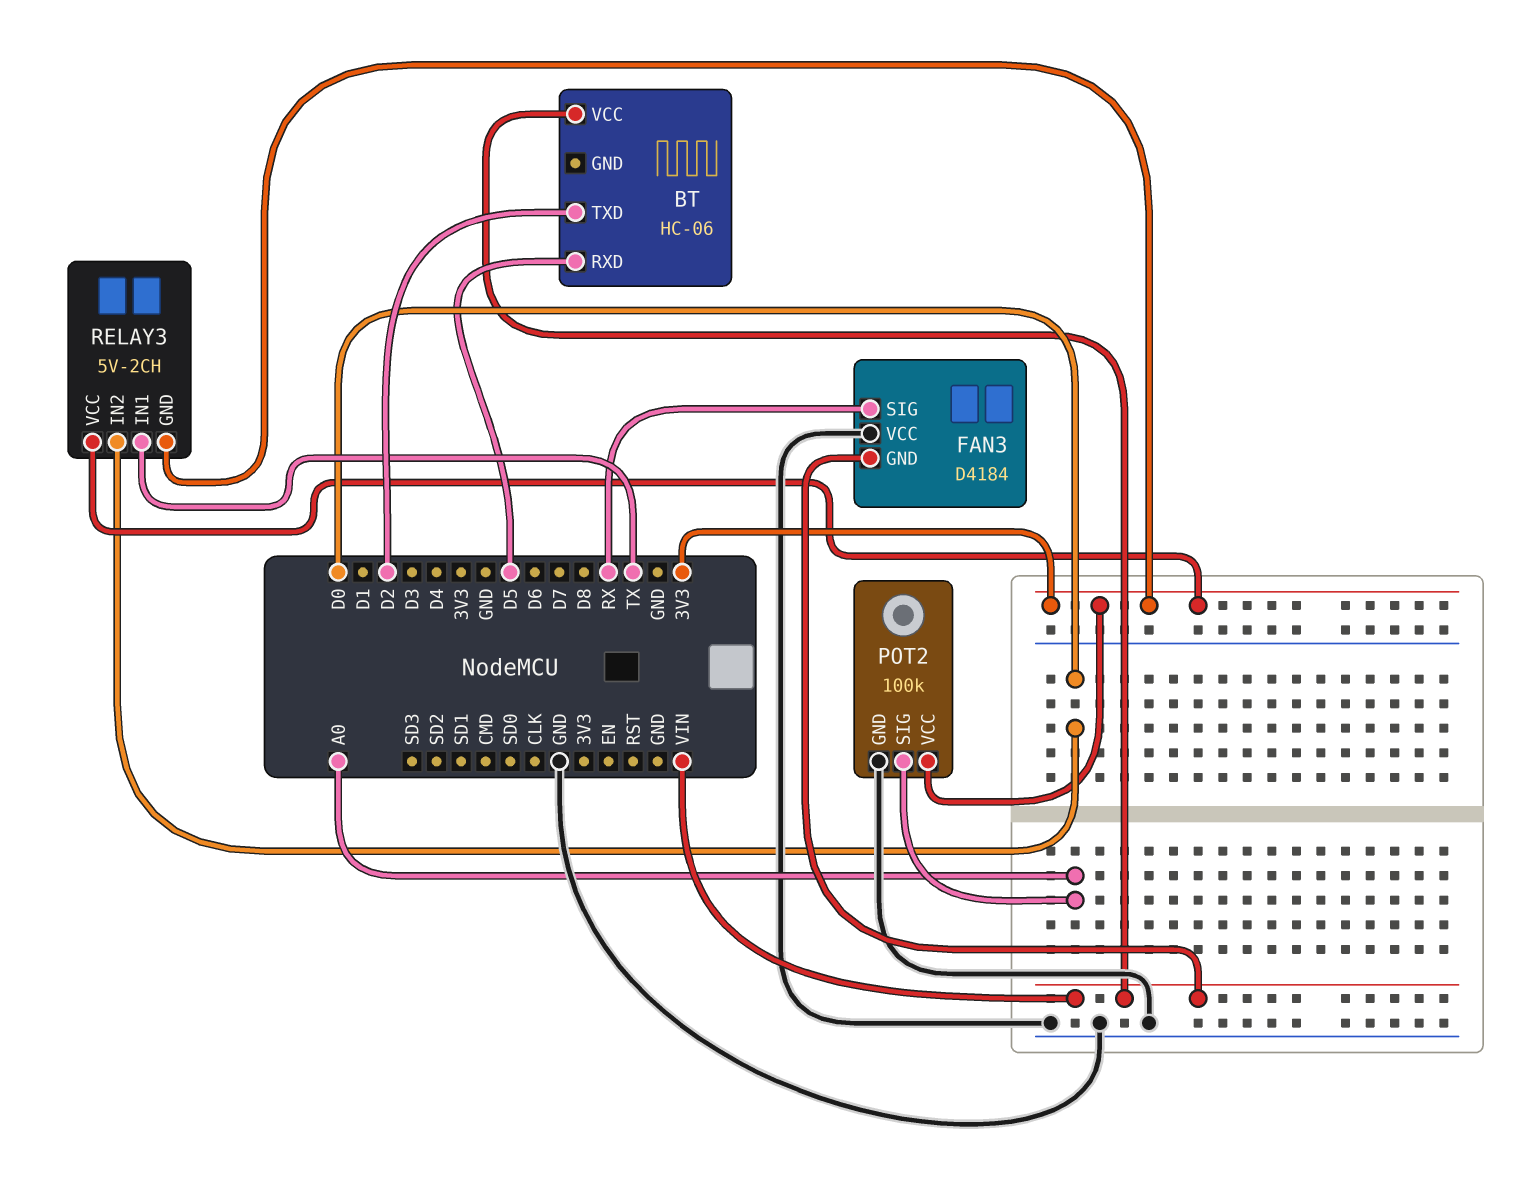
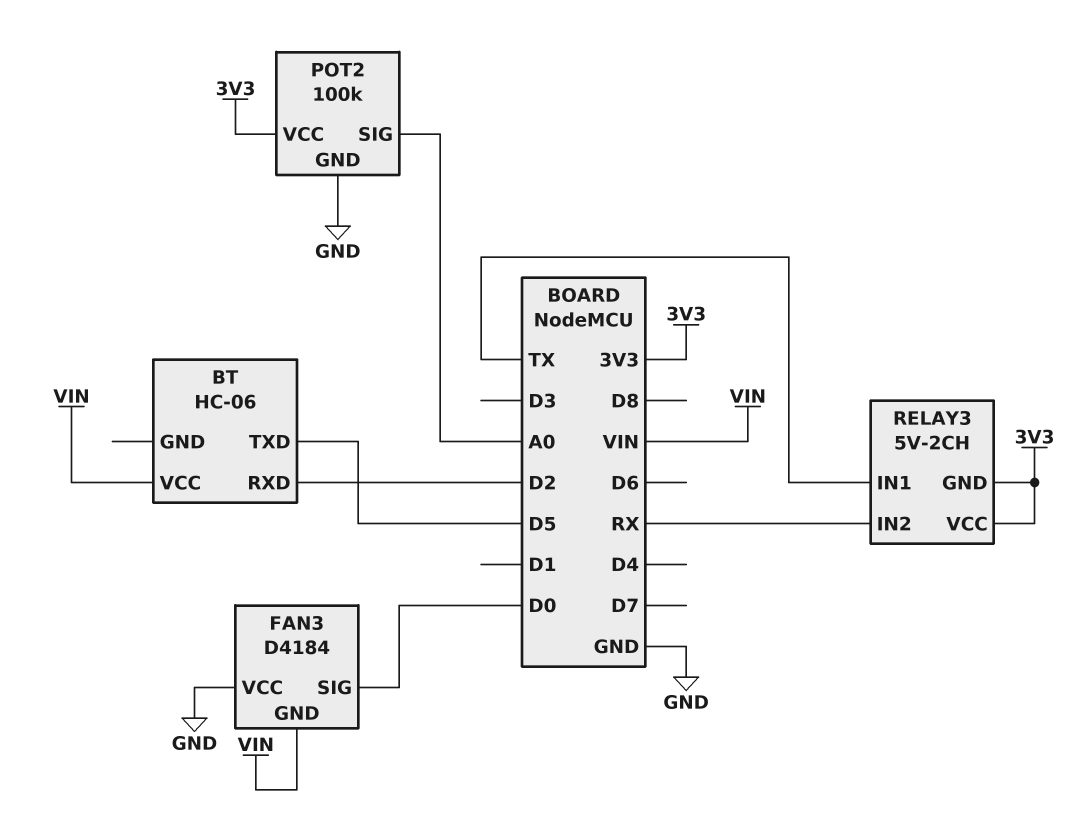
BT pin RXD: D5 -> D2
BT pin TXD: D2 -> D5
FAN3 pin SIG: RX -> D0
RELAY3 pin IN2: D0 -> RX

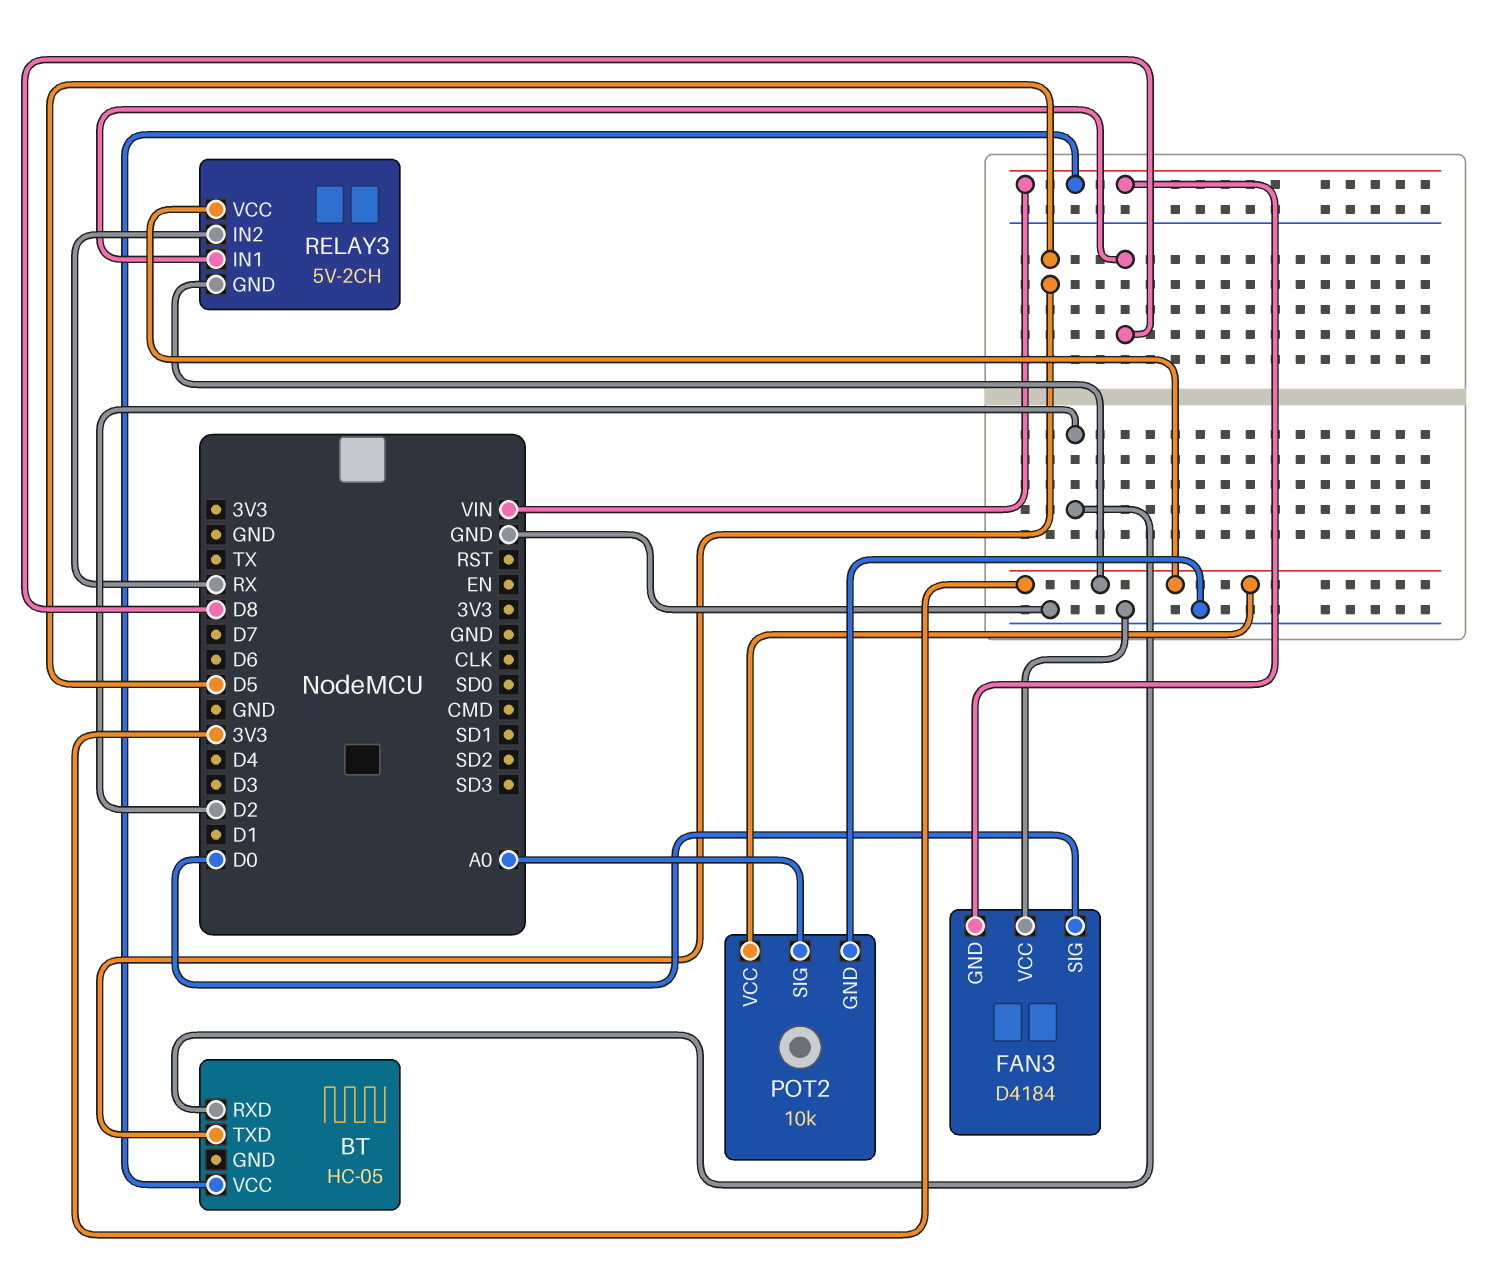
BT: HC-06 -> HC-05
POT2: 100k -> 10k
RELAY3 pin IN1: TX -> D8

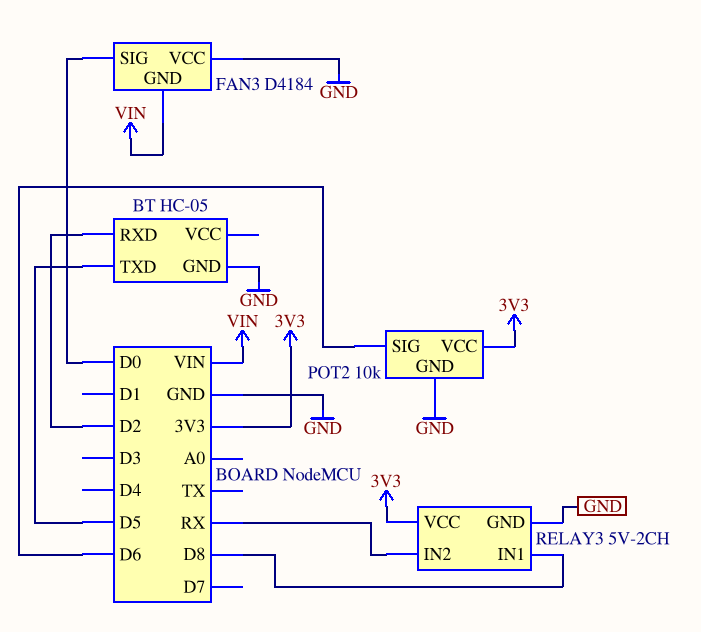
BT pin GND: none -> GND
BT pin VCC: VIN -> none
POT2 pin SIG: A0 -> D6
RELAY3 pin GND: 3V3 -> GND

